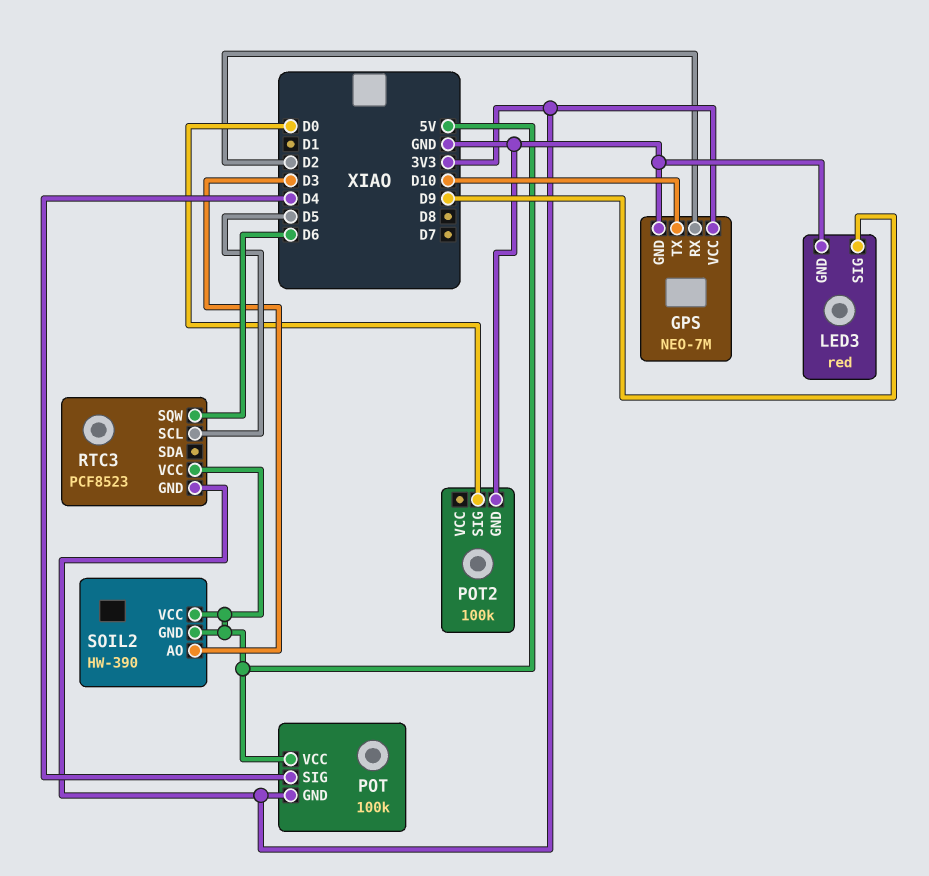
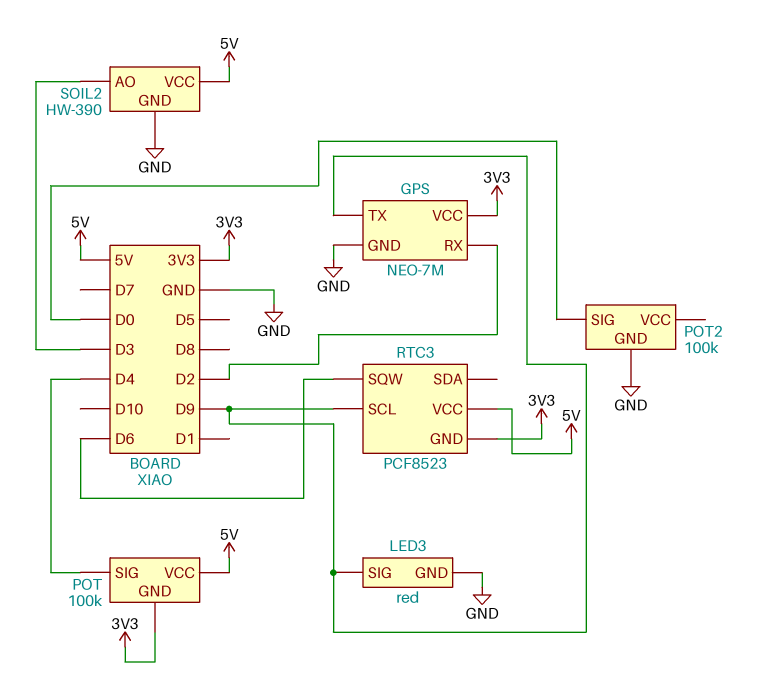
GPS pin TX: D10 -> D9
RTC3 pin SCL: D5 -> D9
SOIL2 pin GND: 5V -> GND

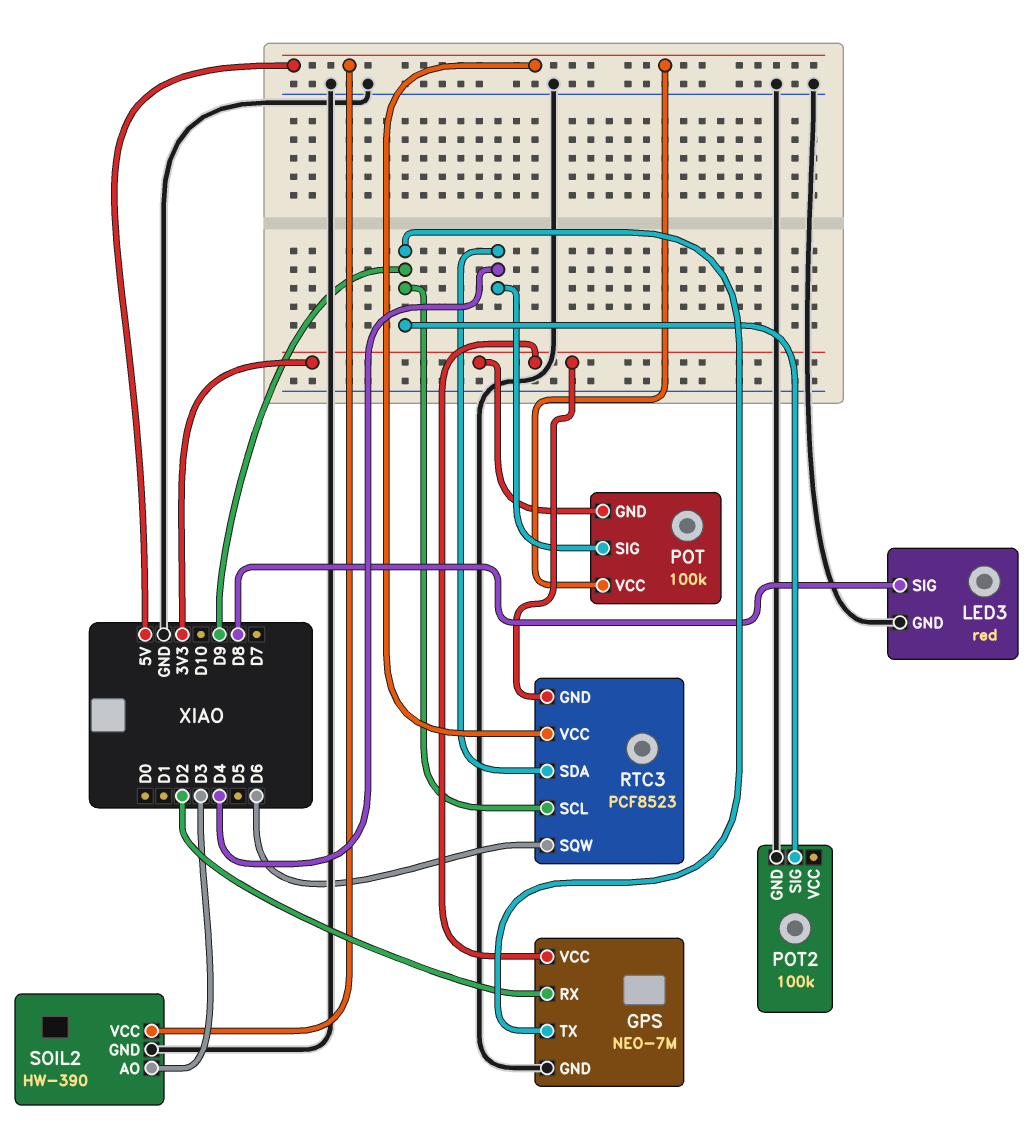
LED3 pin SIG: D9 -> D8
POT2 pin SIG: D0 -> D9
RTC3 pin SDA: none -> D4

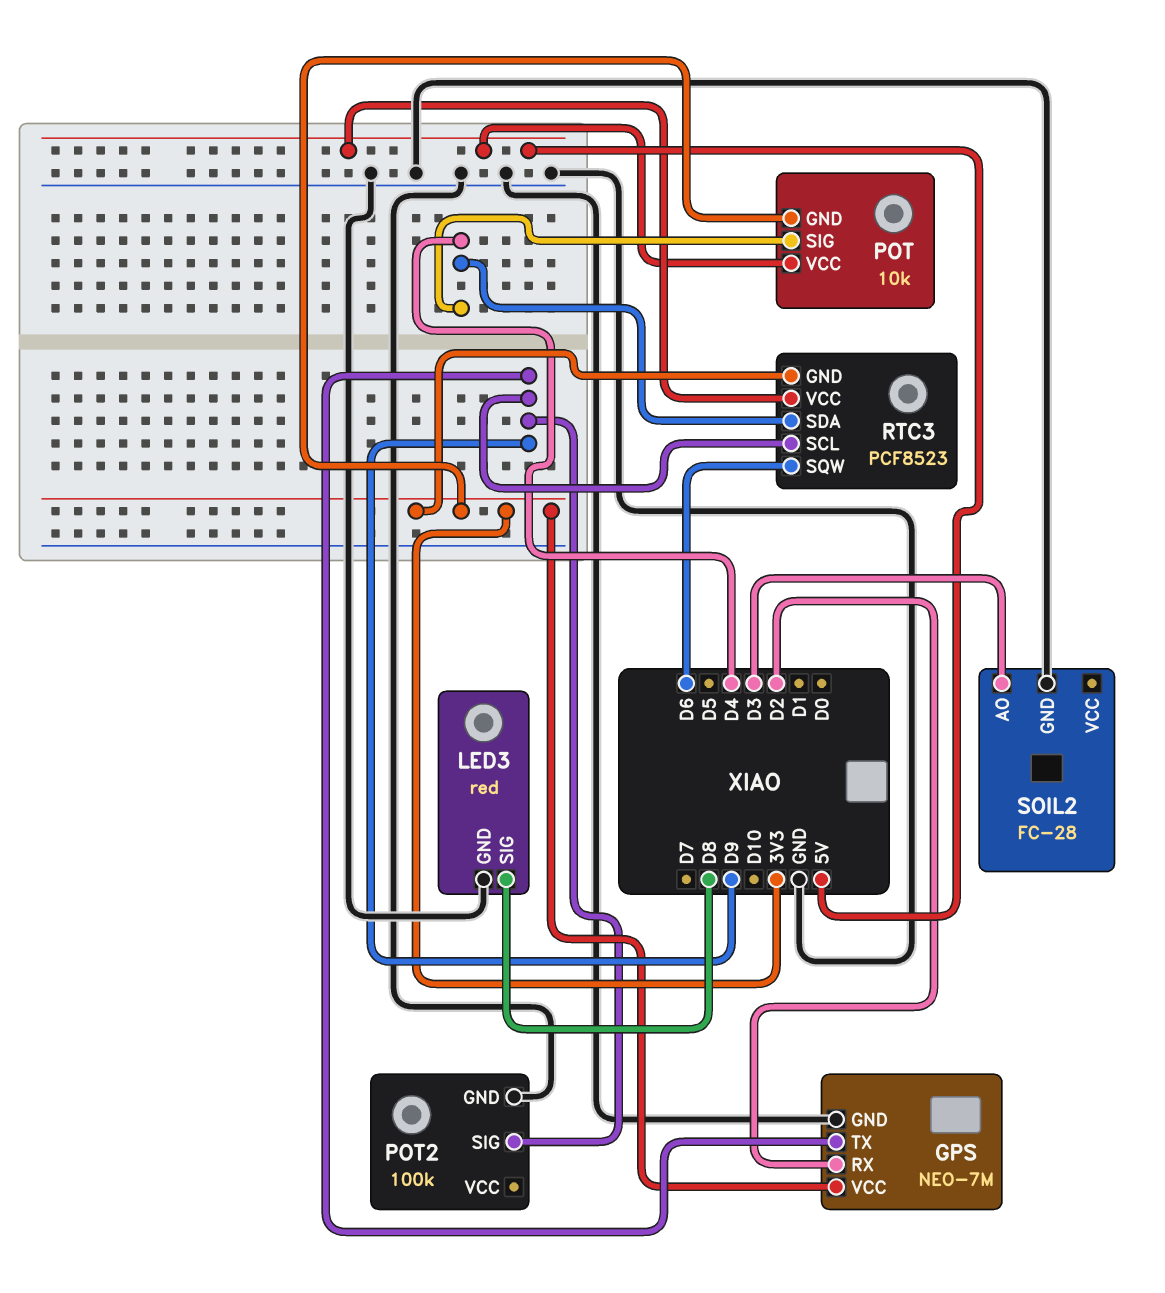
POT: 100k -> 10k
SOIL2: HW-390 -> FC-28
SOIL2 pin VCC: 5V -> none

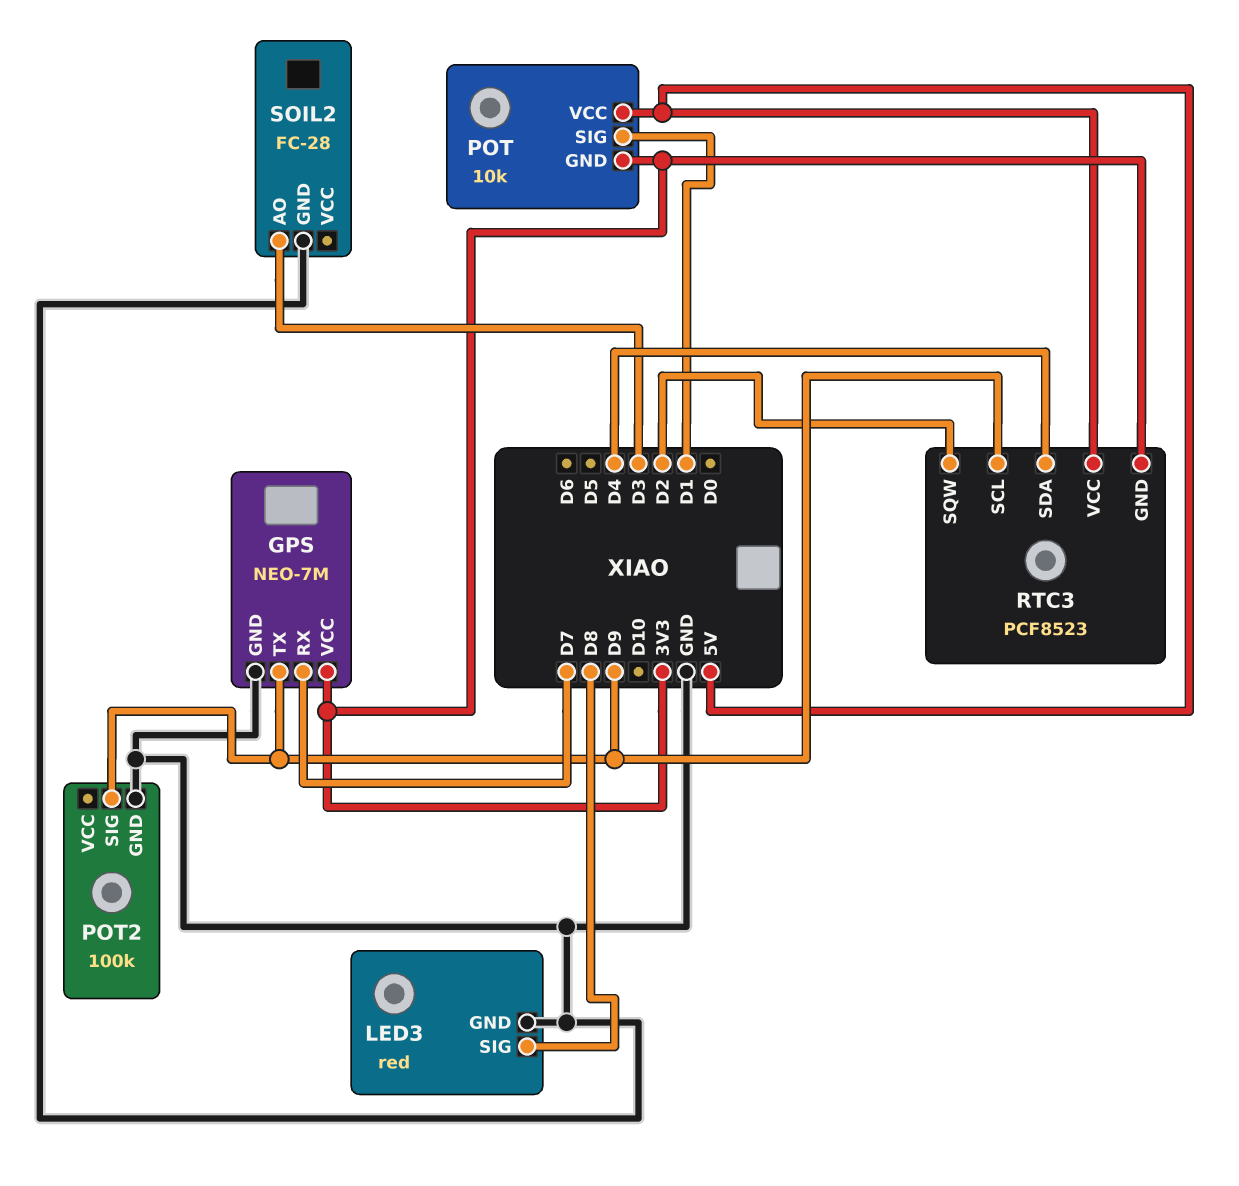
GPS pin RX: D2 -> D7
POT pin SIG: D4 -> D1
RTC3 pin SQW: D6 -> D2

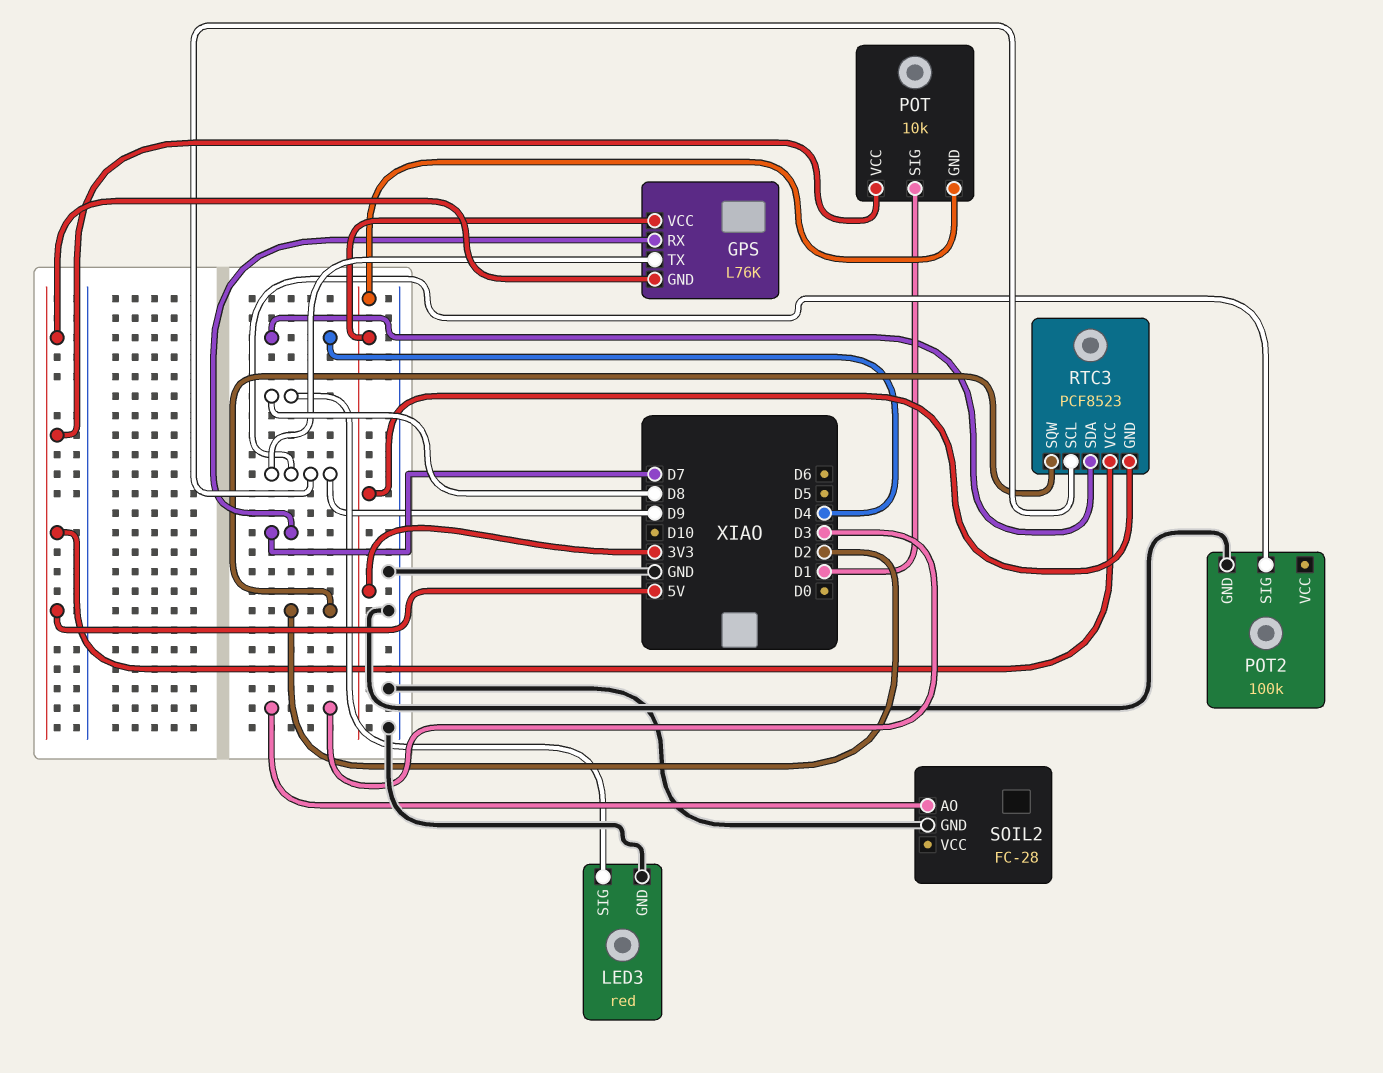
GPS: NEO-7M -> L76K
GPS pin GND: GND -> 5V

